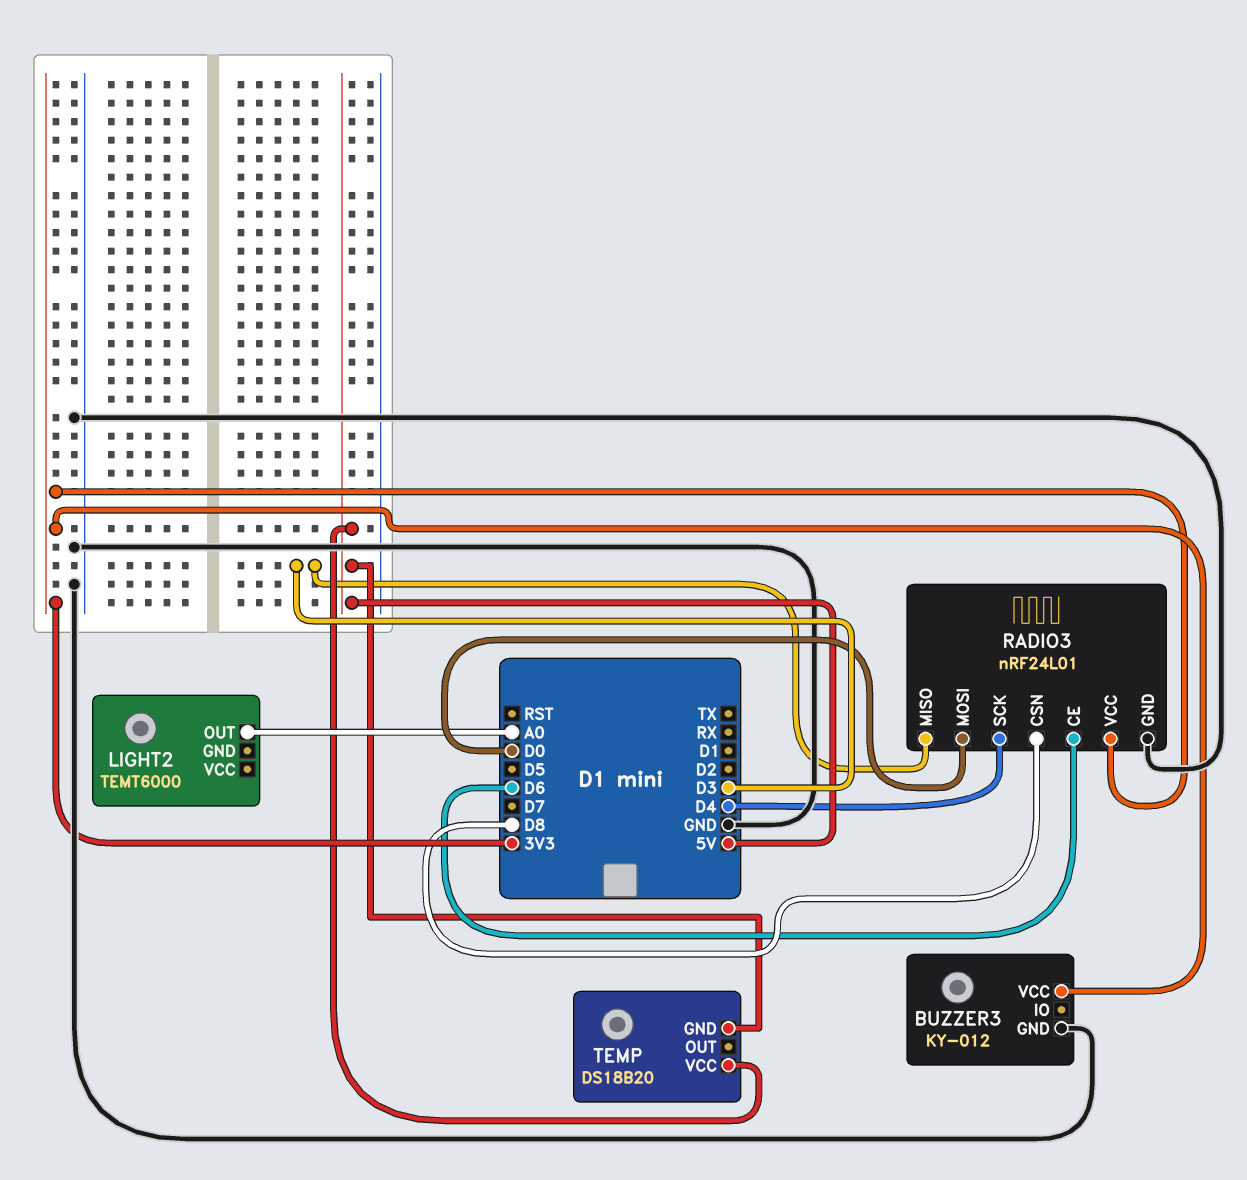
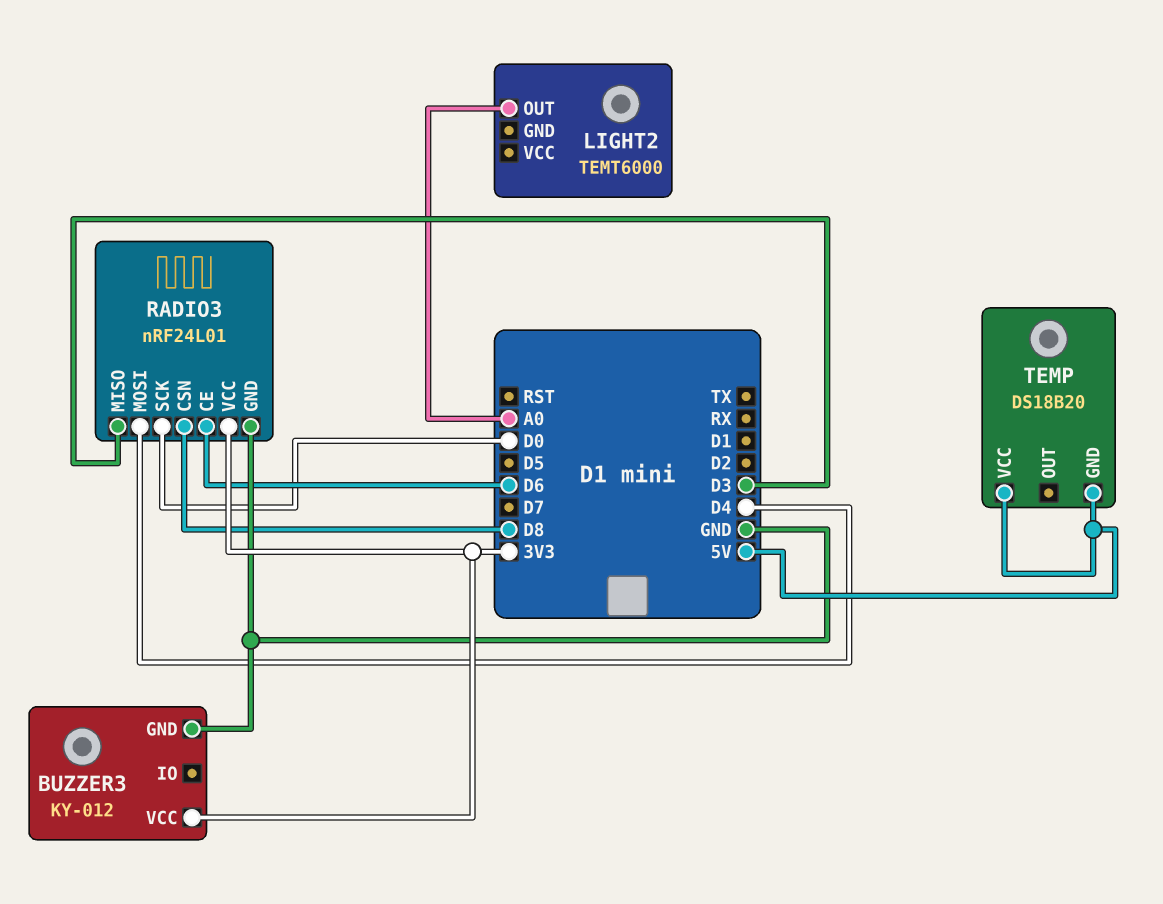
RADIO3 pin MOSI: D0 -> D4
RADIO3 pin SCK: D4 -> D0

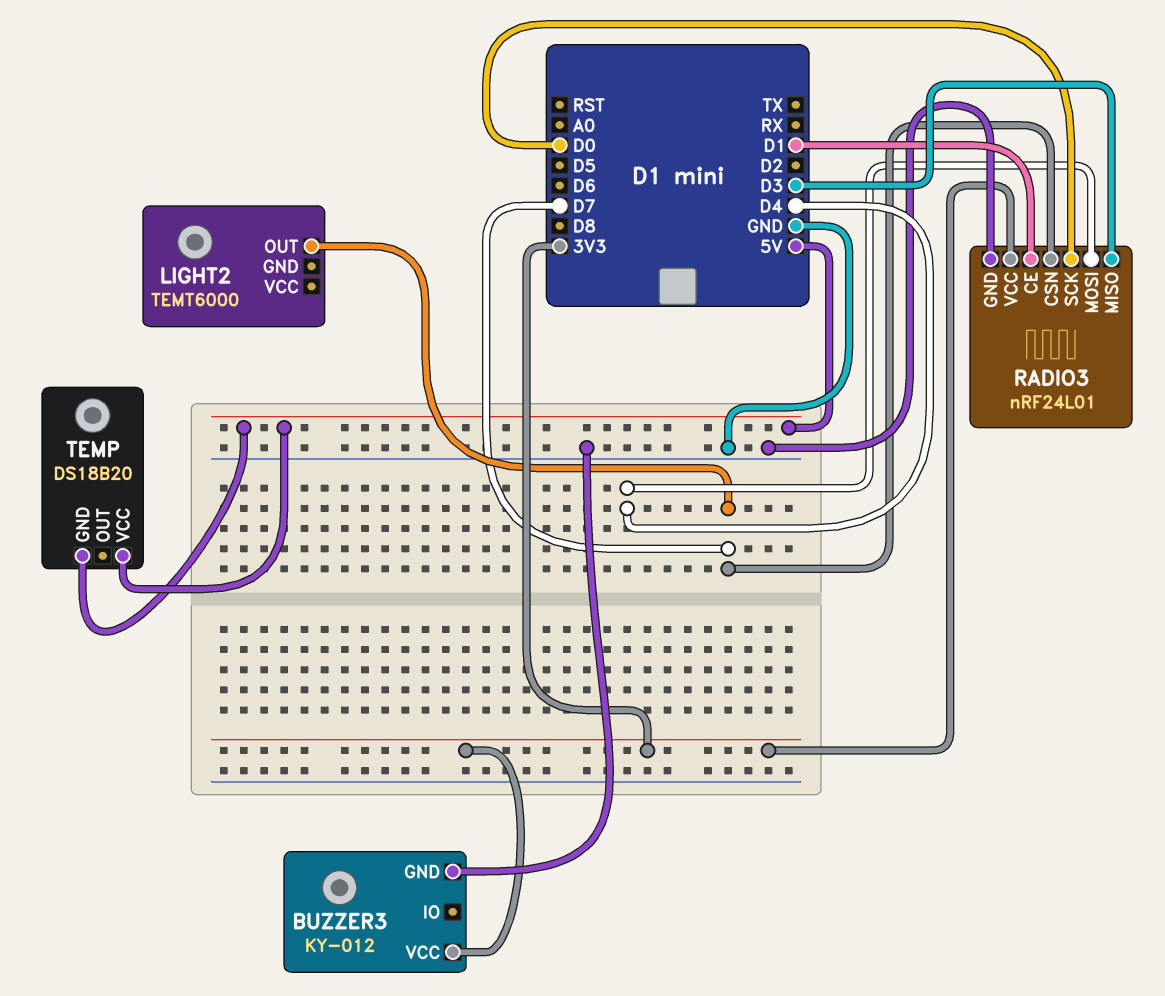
LIGHT2 pin OUT: A0 -> D7
RADIO3 pin CE: D6 -> D1
RADIO3 pin CSN: D8 -> D7

